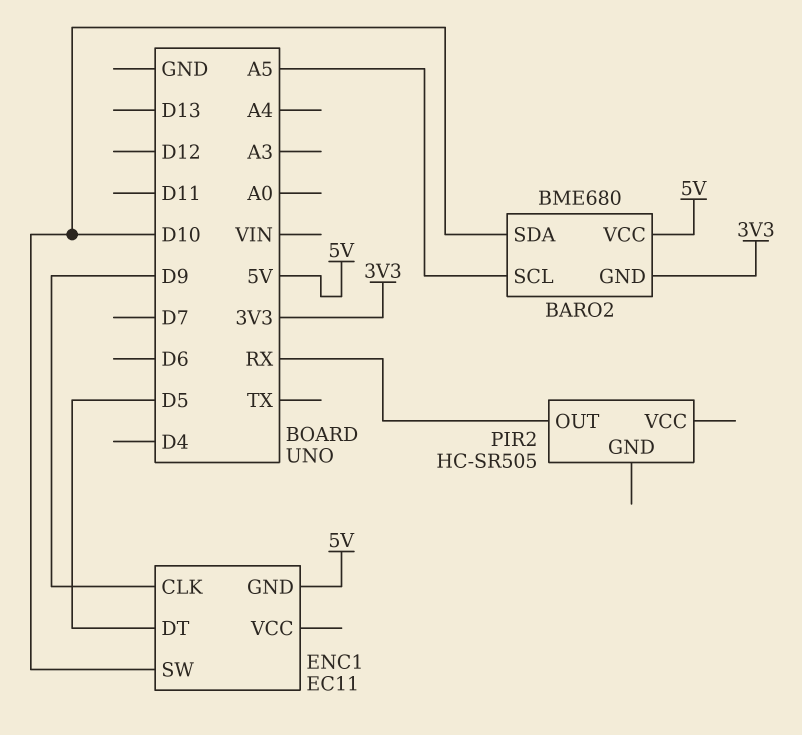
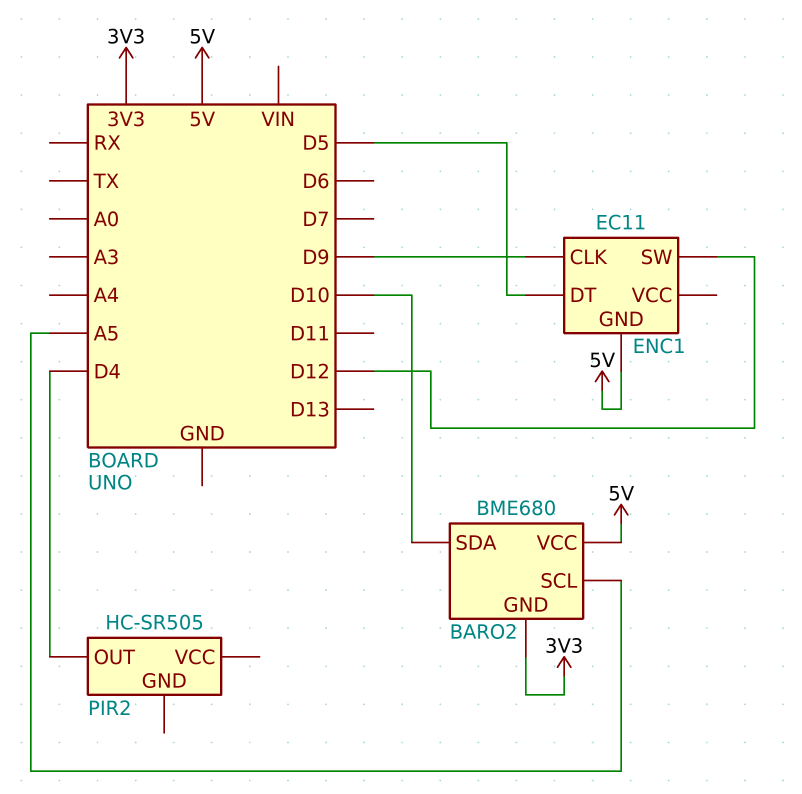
ENC1 pin SW: D10 -> D12
PIR2 pin OUT: RX -> D4

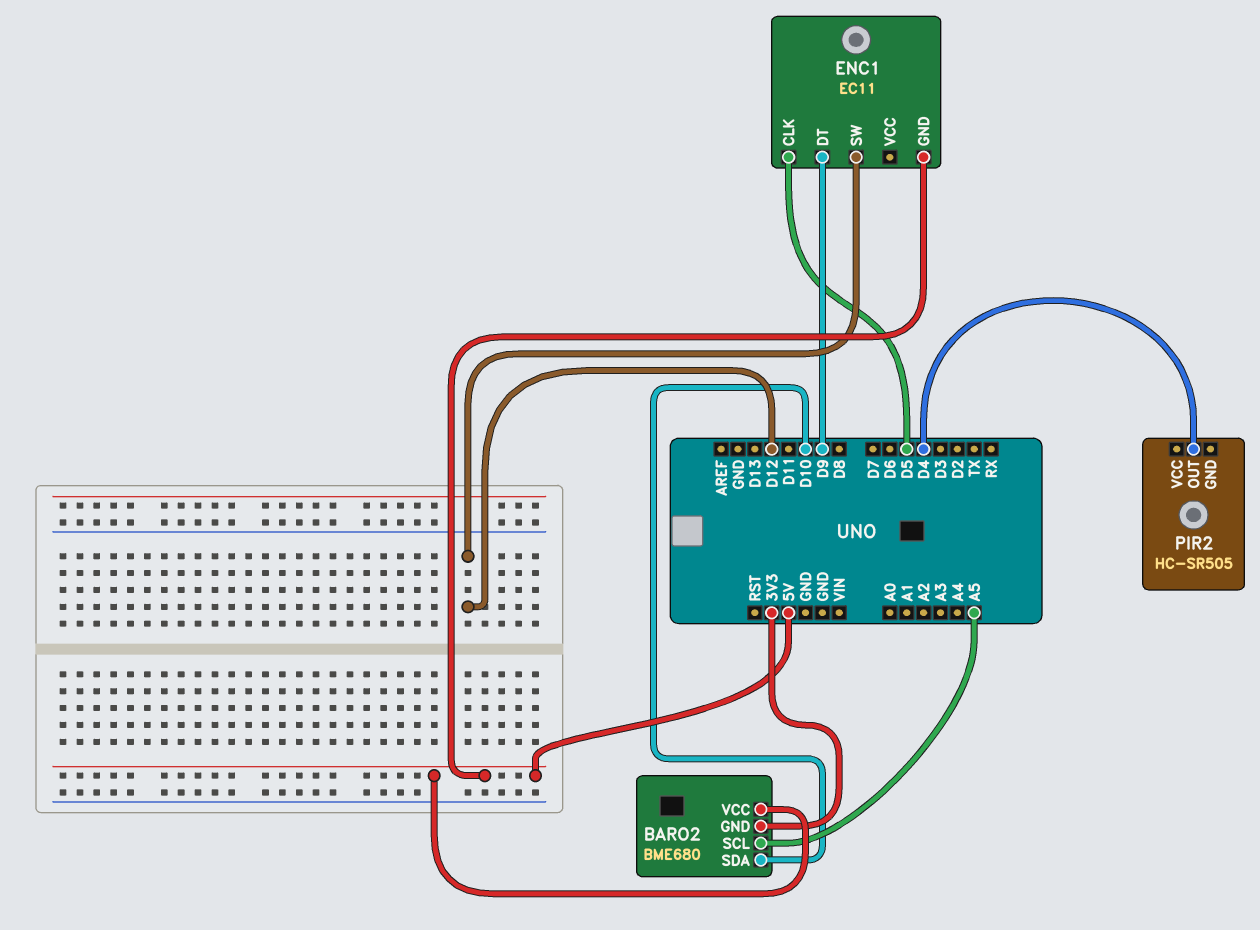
ENC1 pin CLK: D9 -> D5
ENC1 pin DT: D5 -> D9

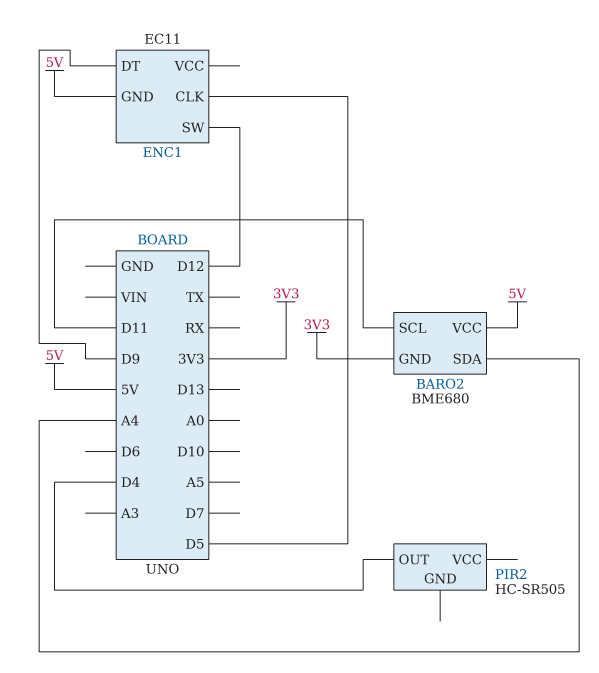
BARO2 pin SCL: A5 -> D11
BARO2 pin SDA: D10 -> A4

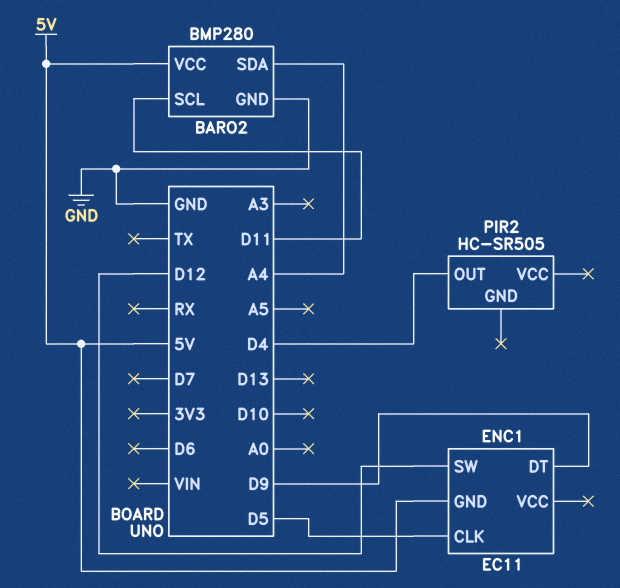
BARO2: BME680 -> BMP280
BARO2 pin GND: 3V3 -> GND

